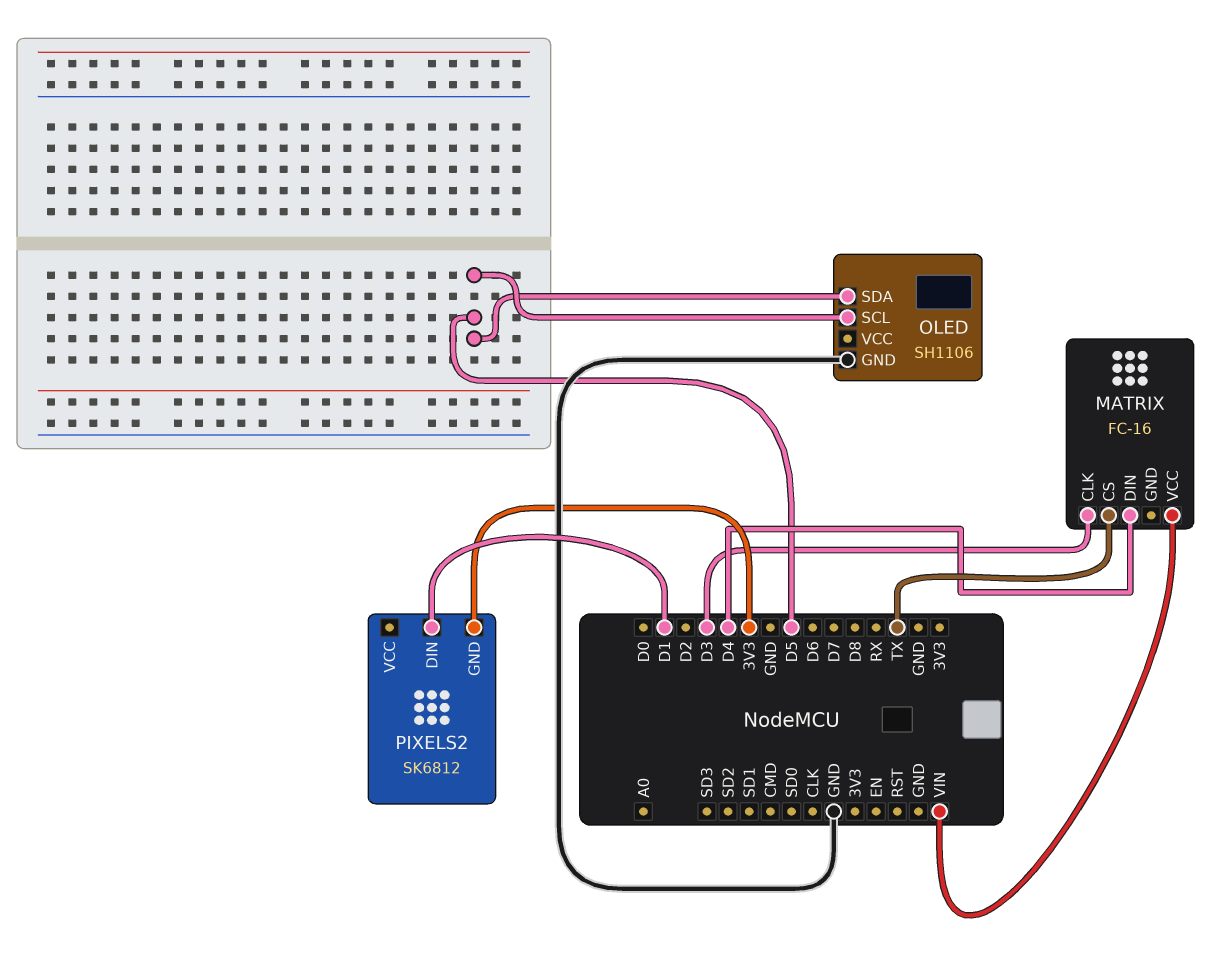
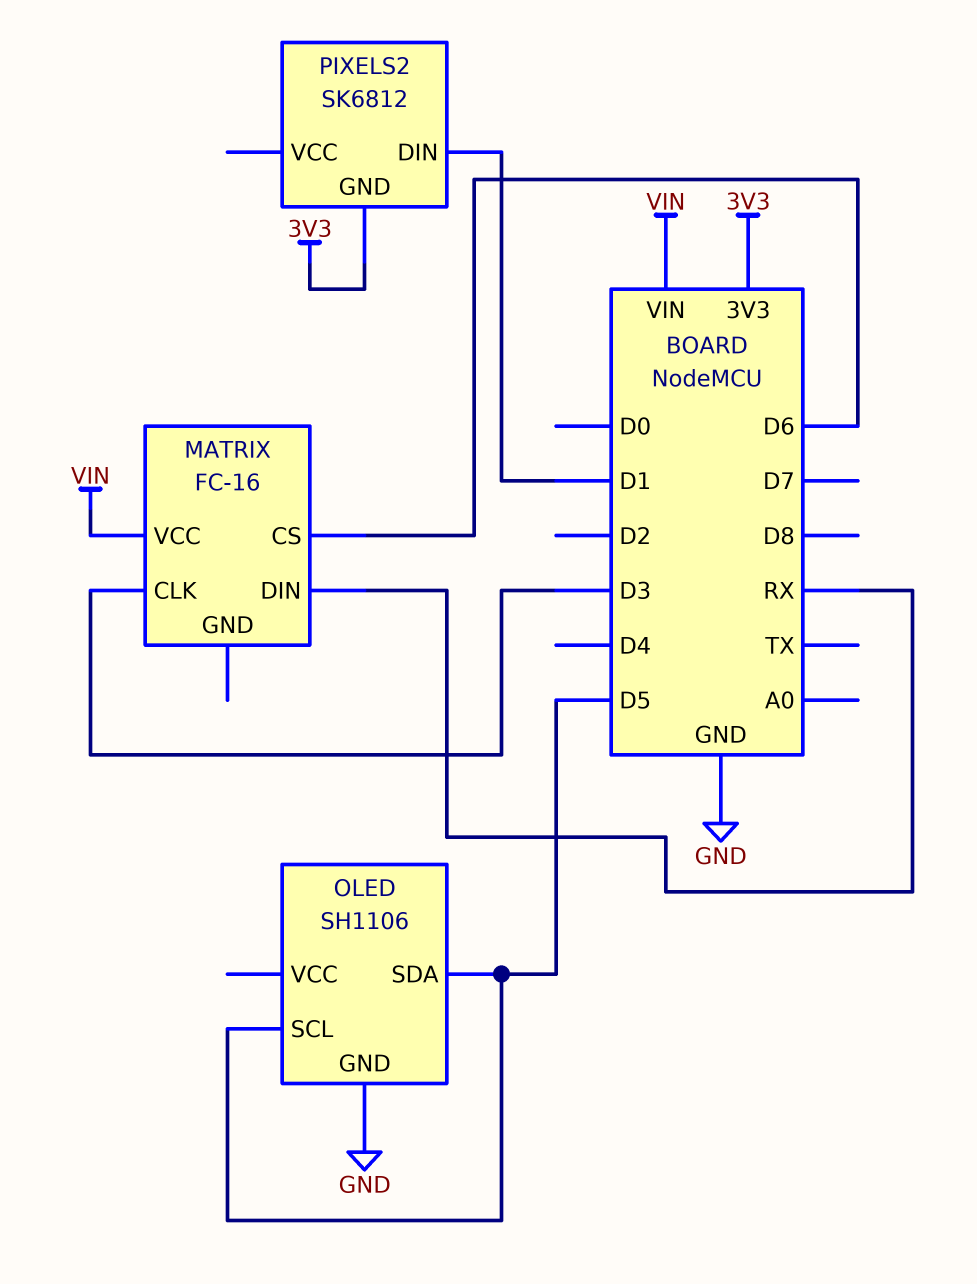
MATRIX pin CS: TX -> D6
MATRIX pin DIN: D4 -> RX

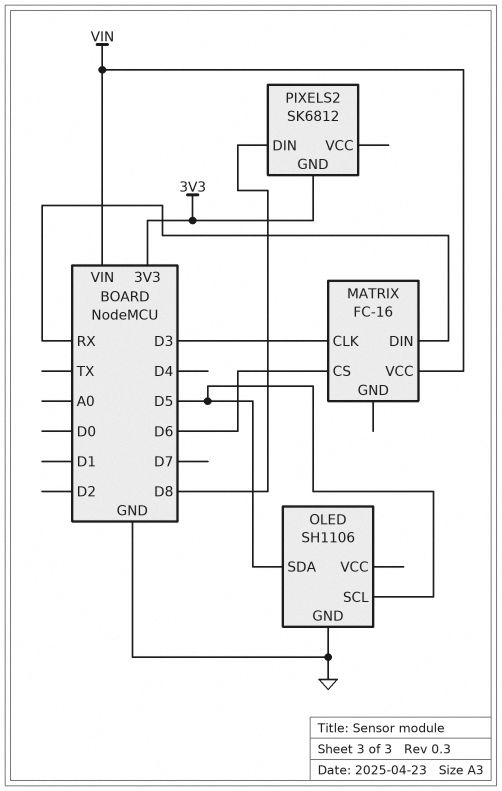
PIXELS2 pin DIN: D1 -> D8

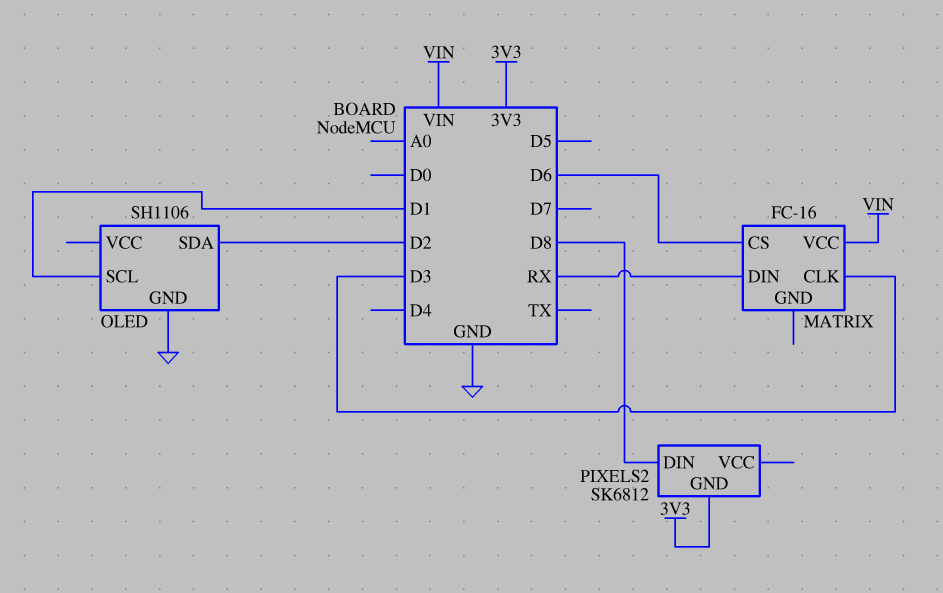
OLED pin SCL: D5 -> D1
OLED pin SDA: D5 -> D2

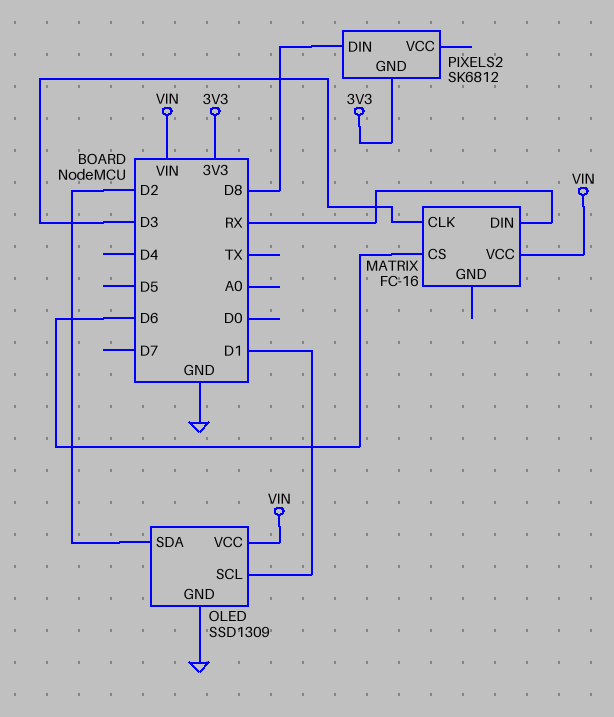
OLED: SH1106 -> SSD1309
OLED pin VCC: none -> VIN

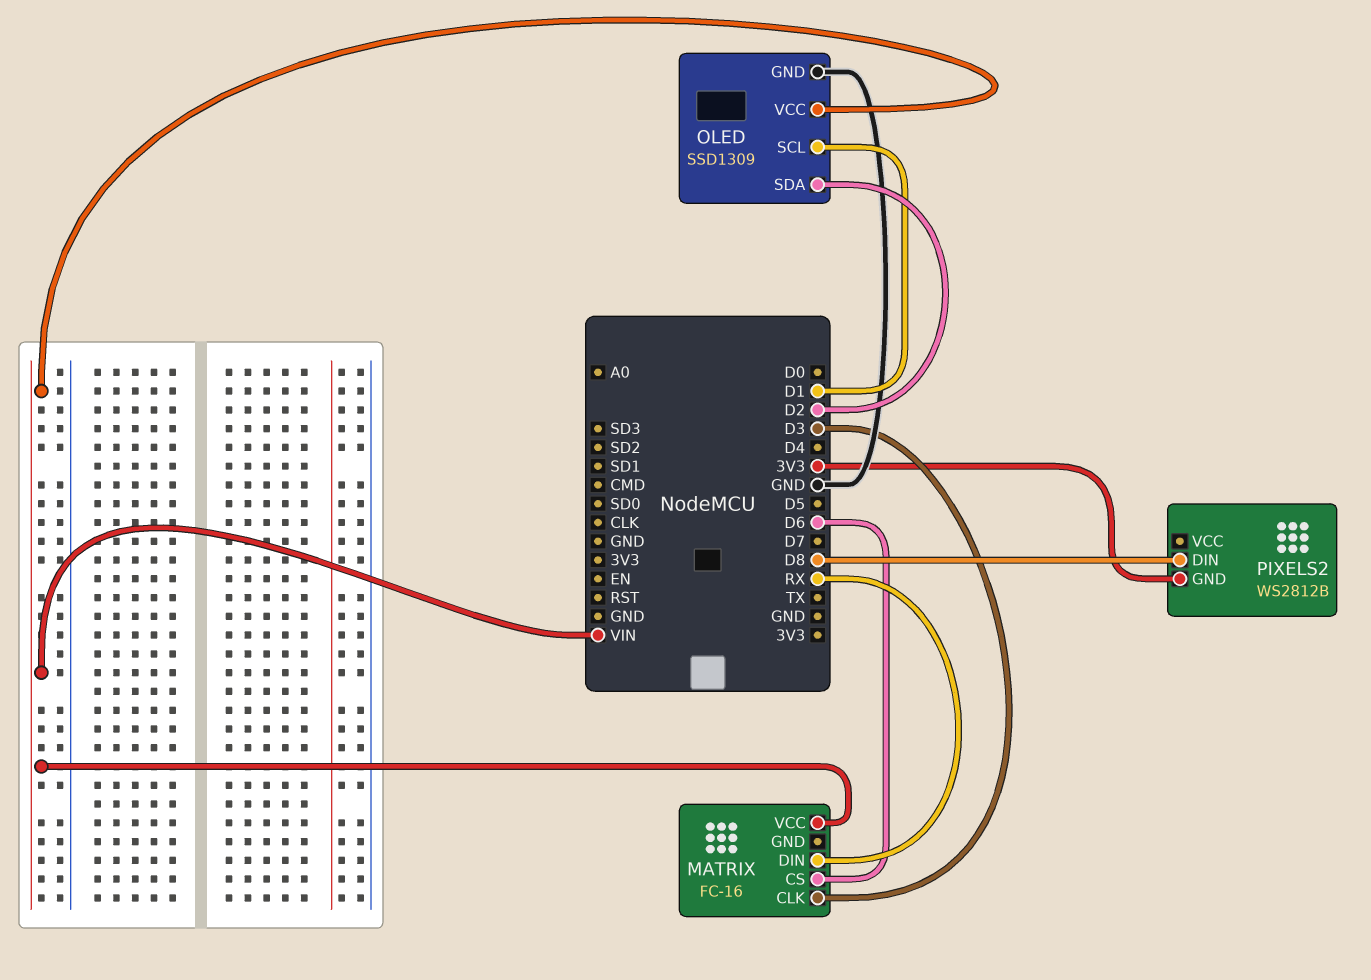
PIXELS2: SK6812 -> WS2812B

